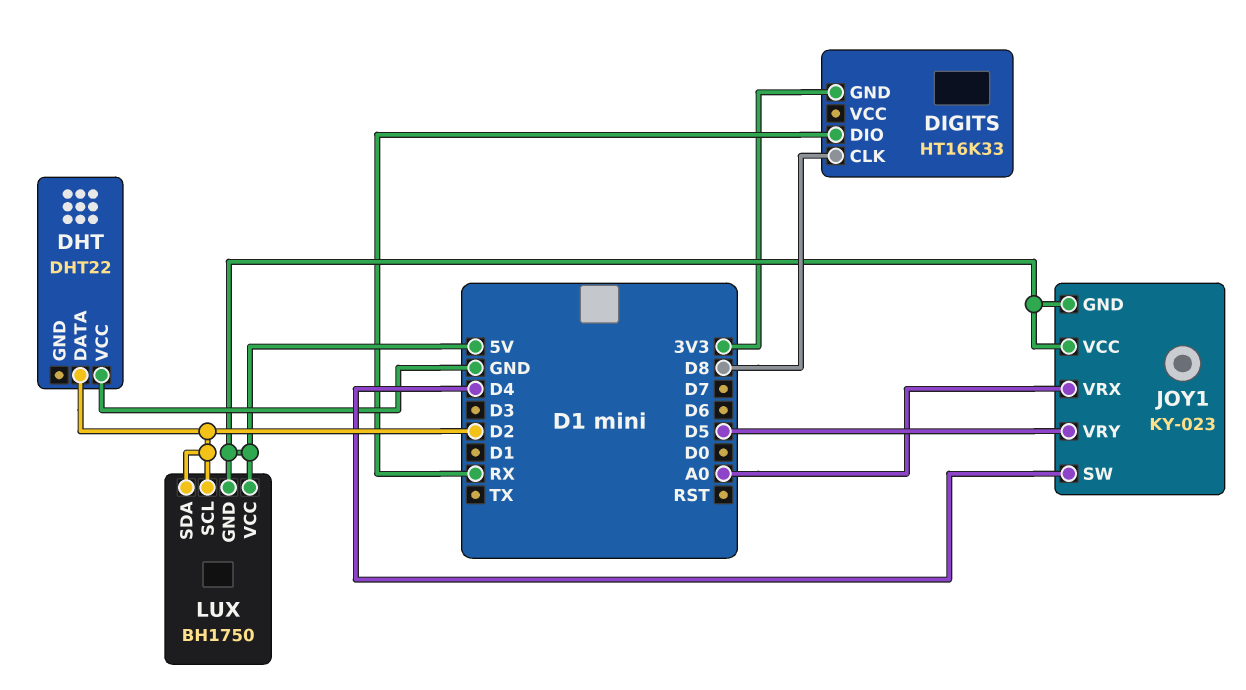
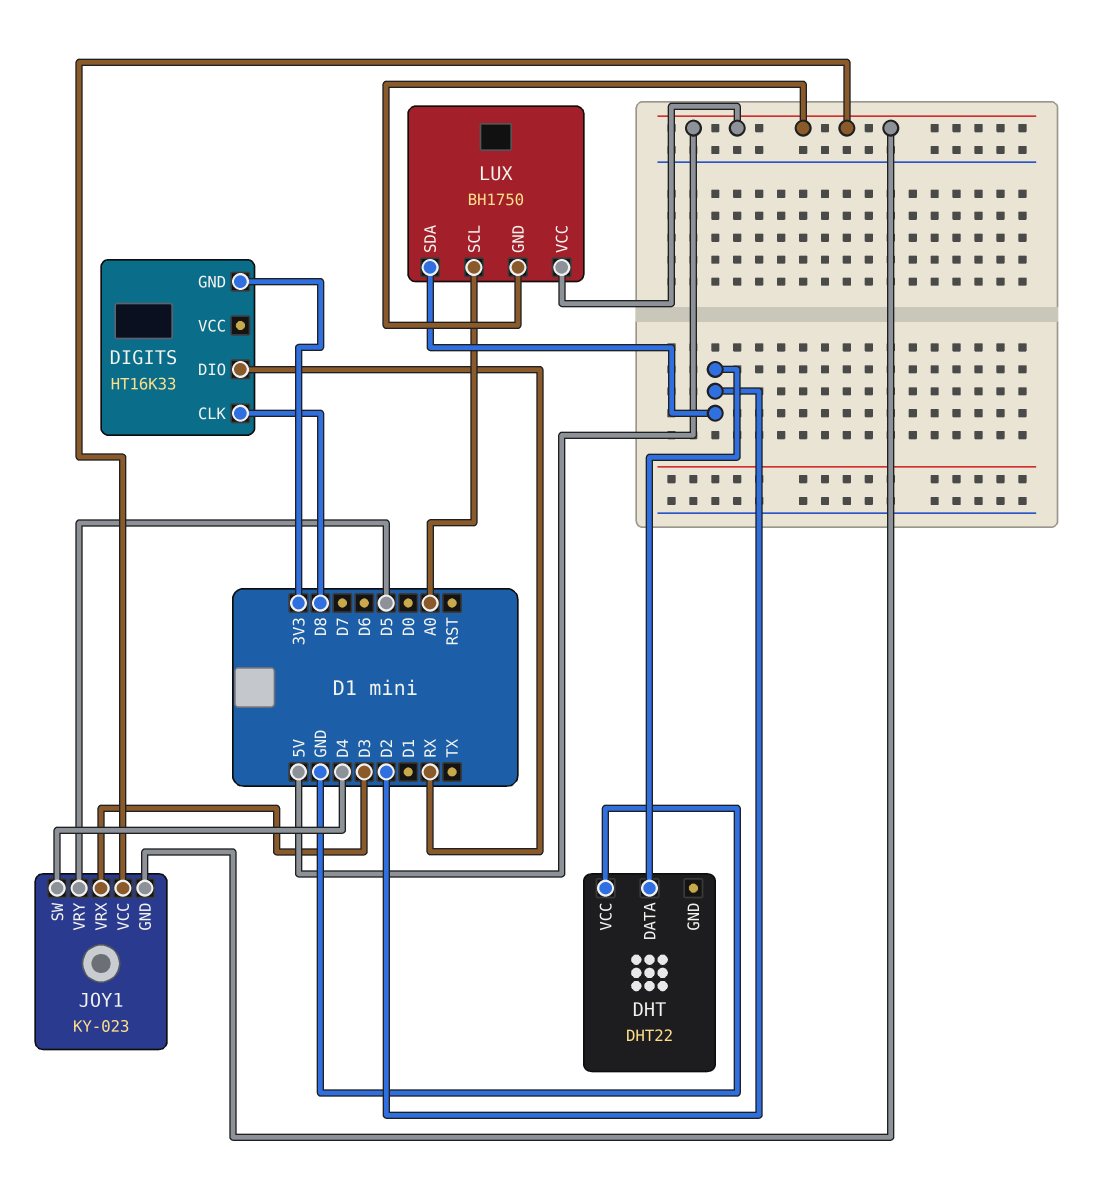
JOY1 pin VRX: A0 -> D3
LUX pin SCL: D2 -> A0

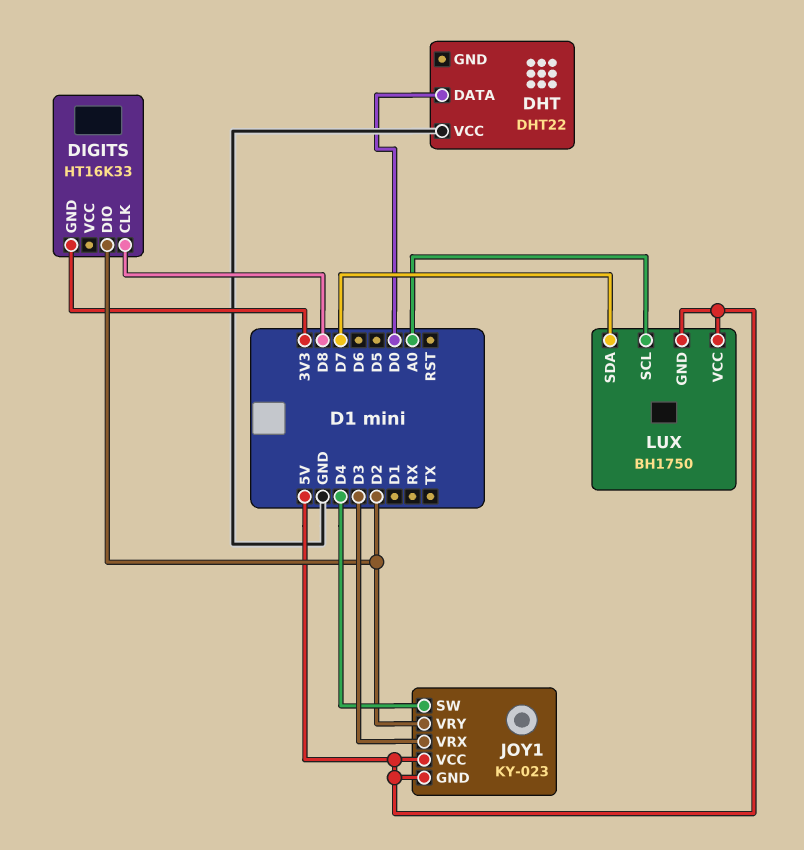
DHT pin DATA: D2 -> D0
DIGITS pin DIO: RX -> D2
JOY1 pin VRY: D5 -> D2
LUX pin SDA: D2 -> D7

